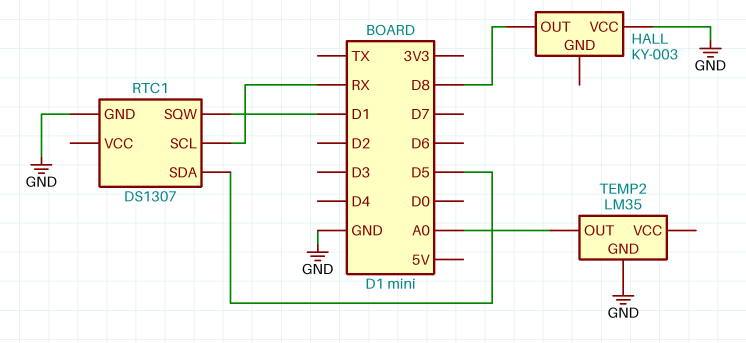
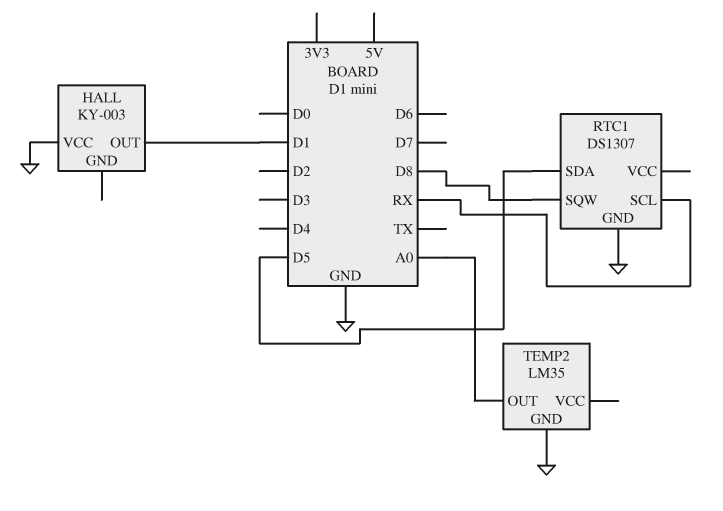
HALL pin OUT: D8 -> D1
RTC1 pin SQW: D1 -> D8

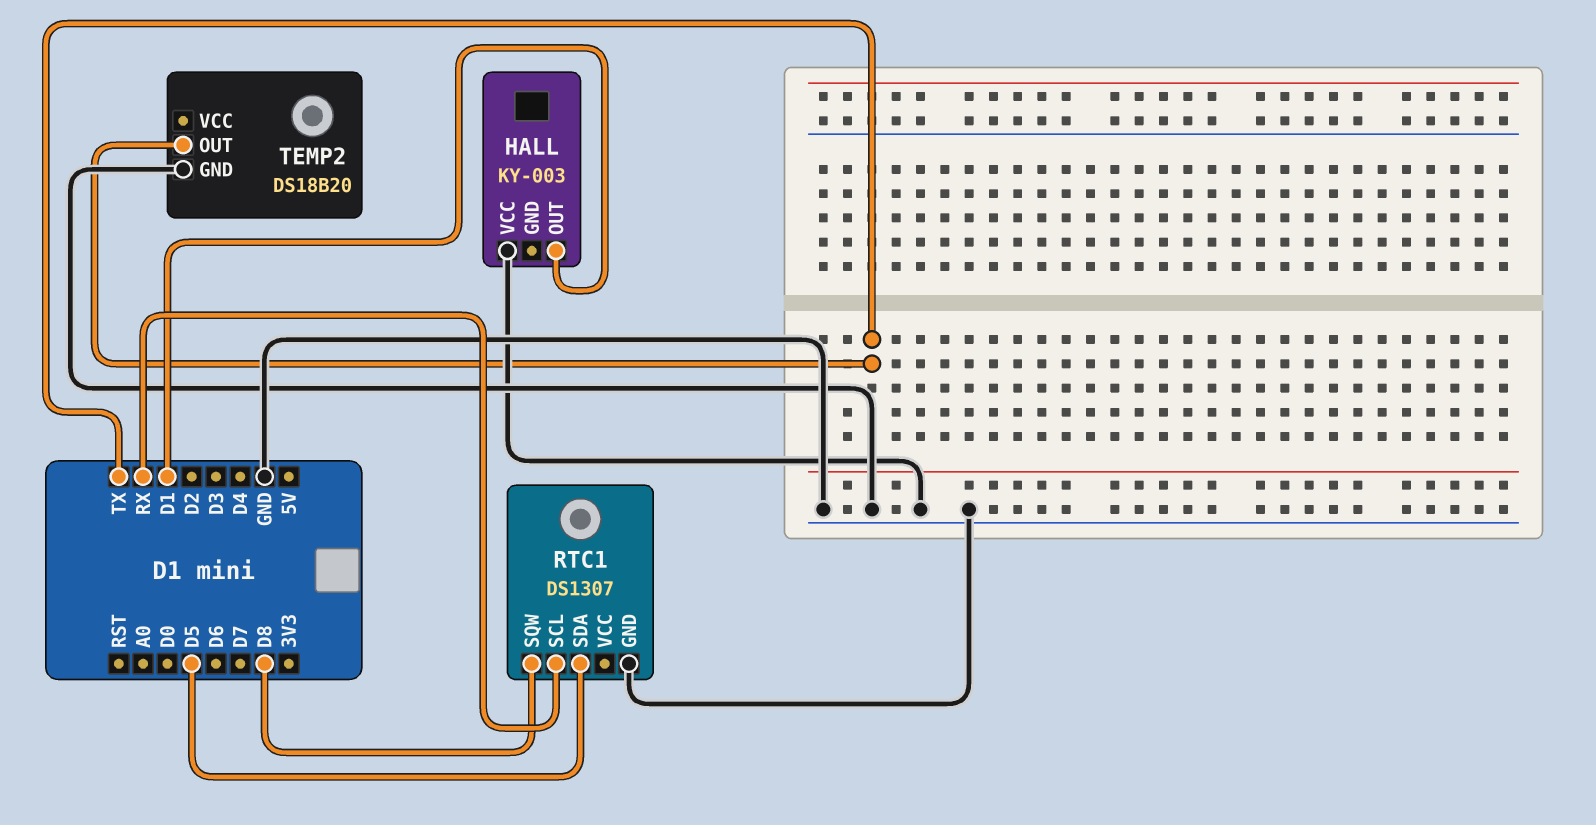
TEMP2: LM35 -> DS18B20
TEMP2 pin OUT: A0 -> TX

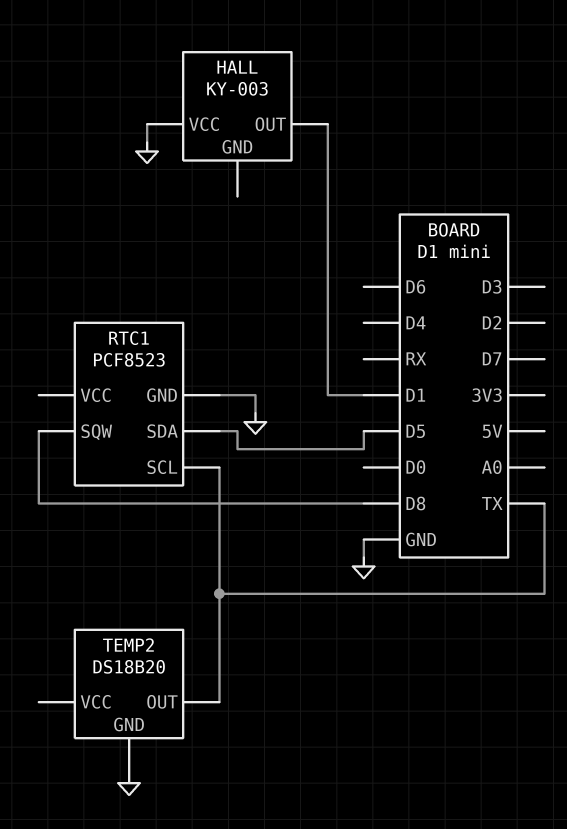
RTC1: DS1307 -> PCF8523
RTC1 pin SCL: RX -> TX

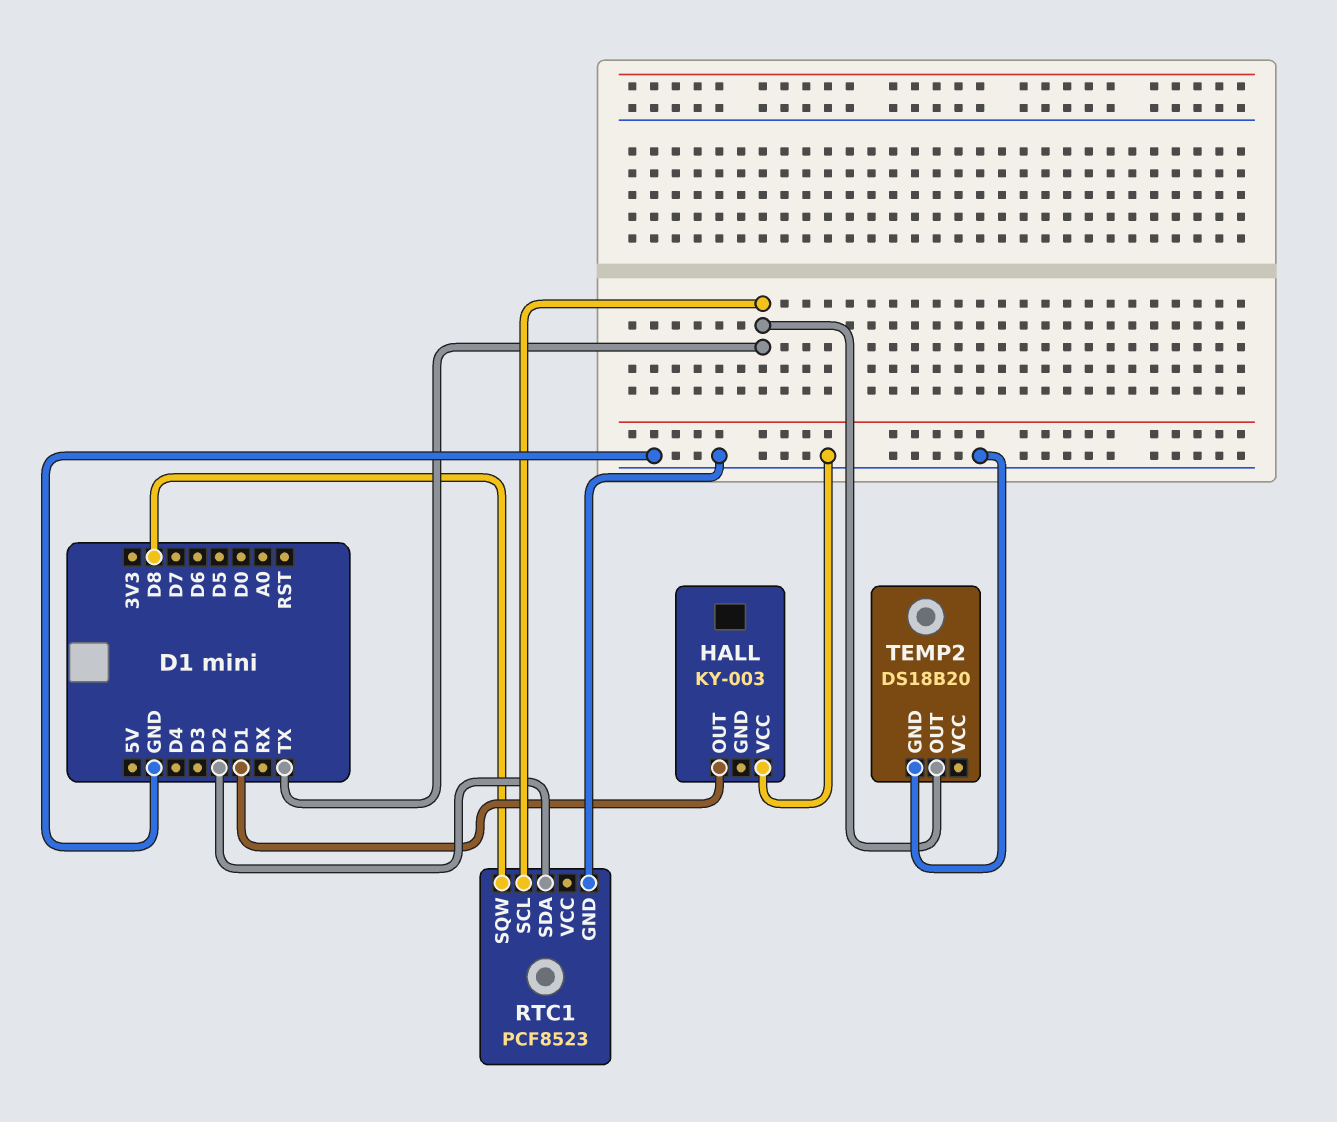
RTC1 pin SDA: D5 -> D2

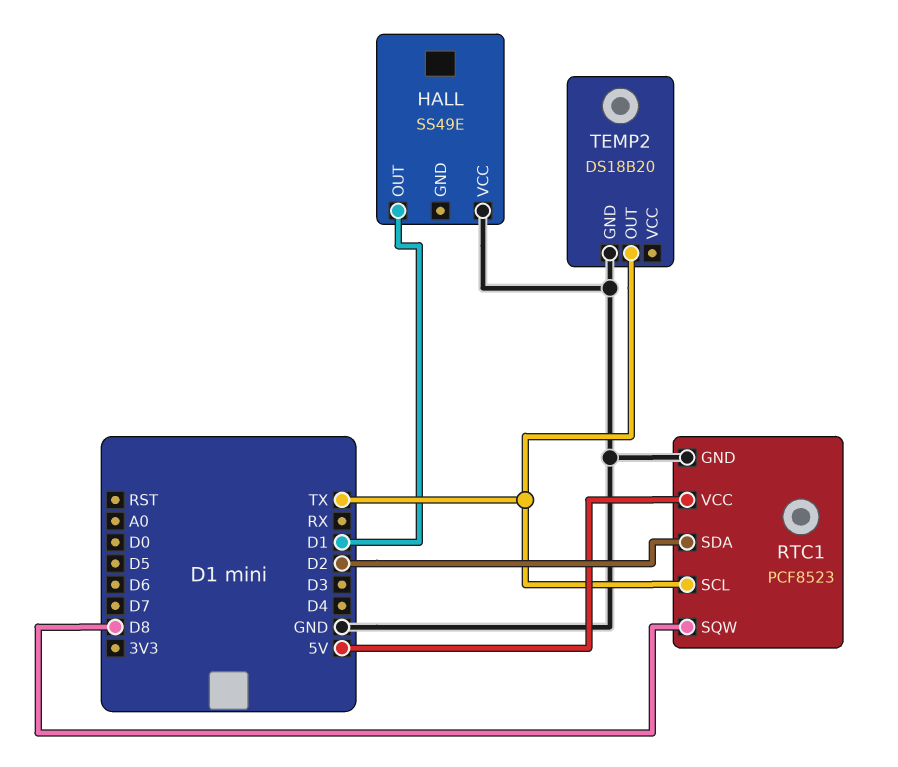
HALL: KY-003 -> SS49E
RTC1 pin VCC: none -> 5V

